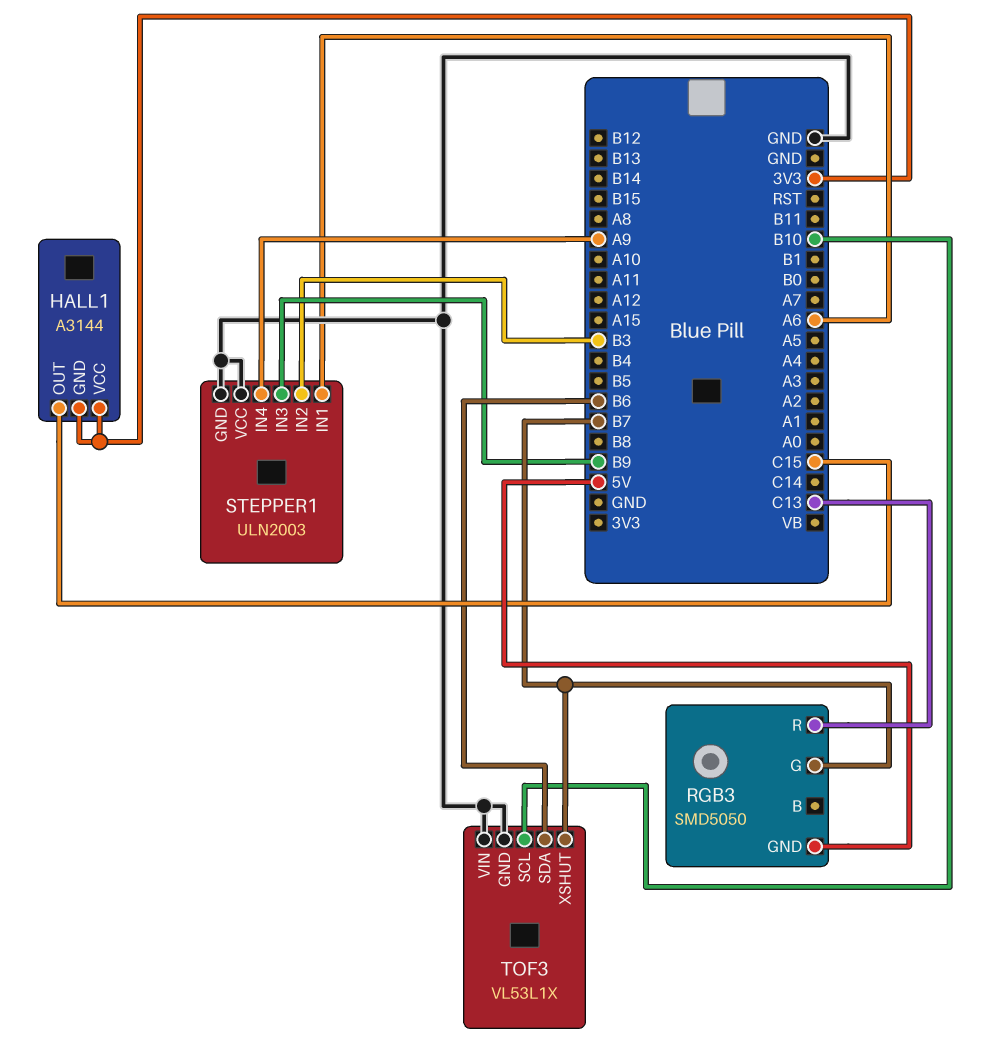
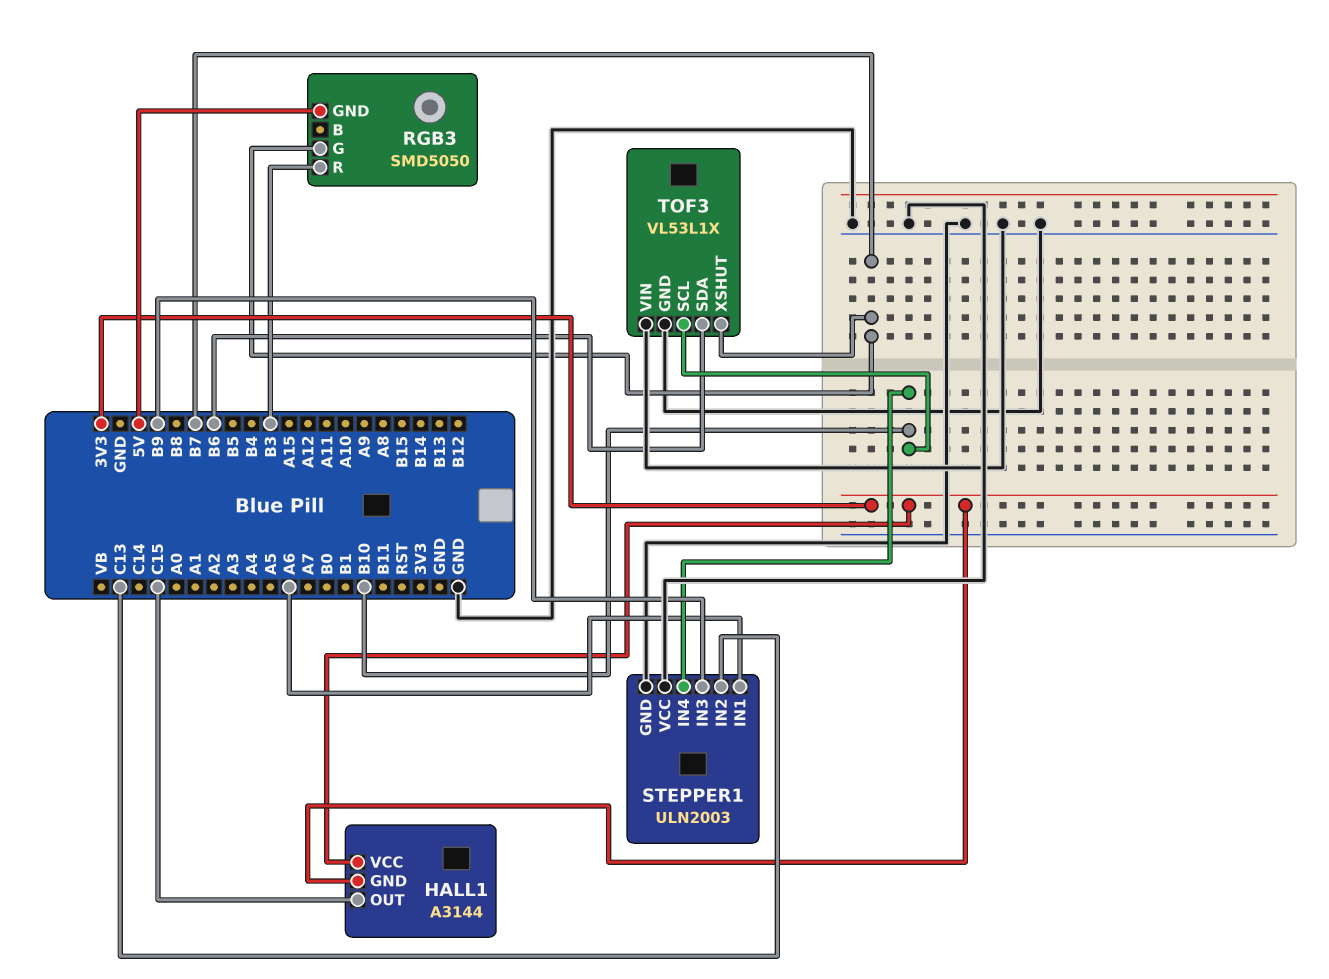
RGB3 pin R: C13 -> B3
STEPPER1 pin IN2: B3 -> C13
STEPPER1 pin IN4: A9 -> B10

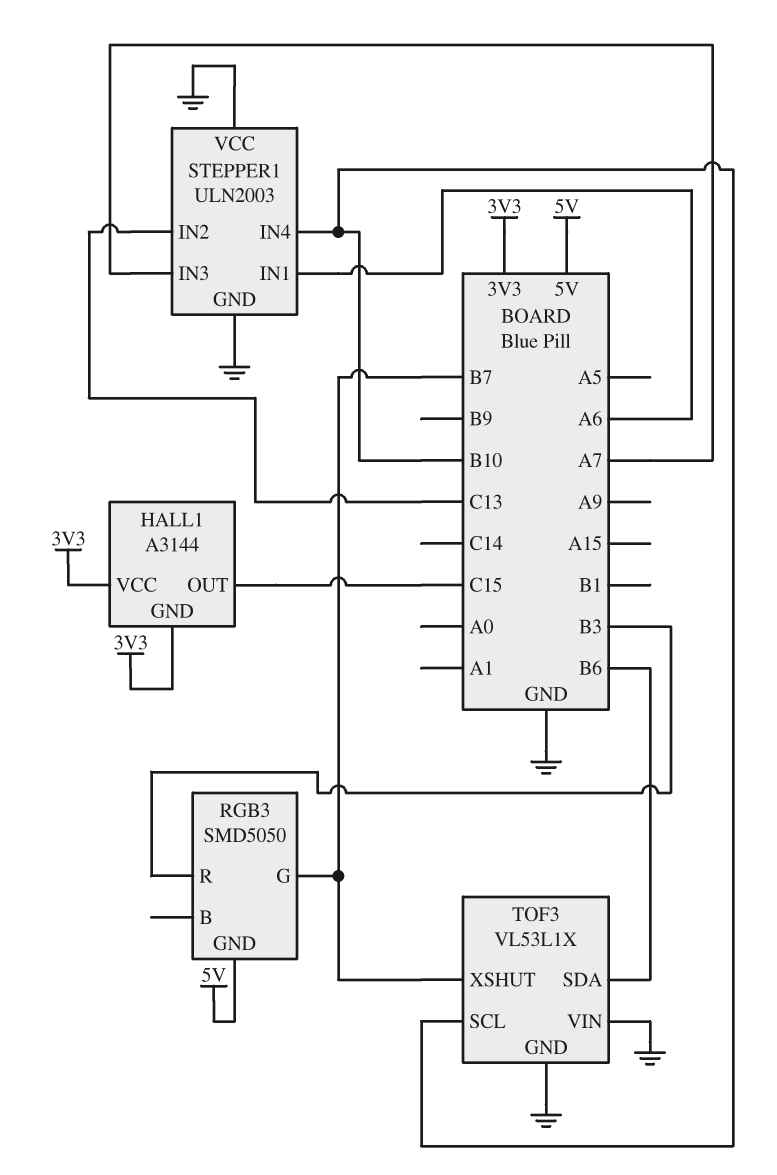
STEPPER1 pin IN3: B9 -> A7

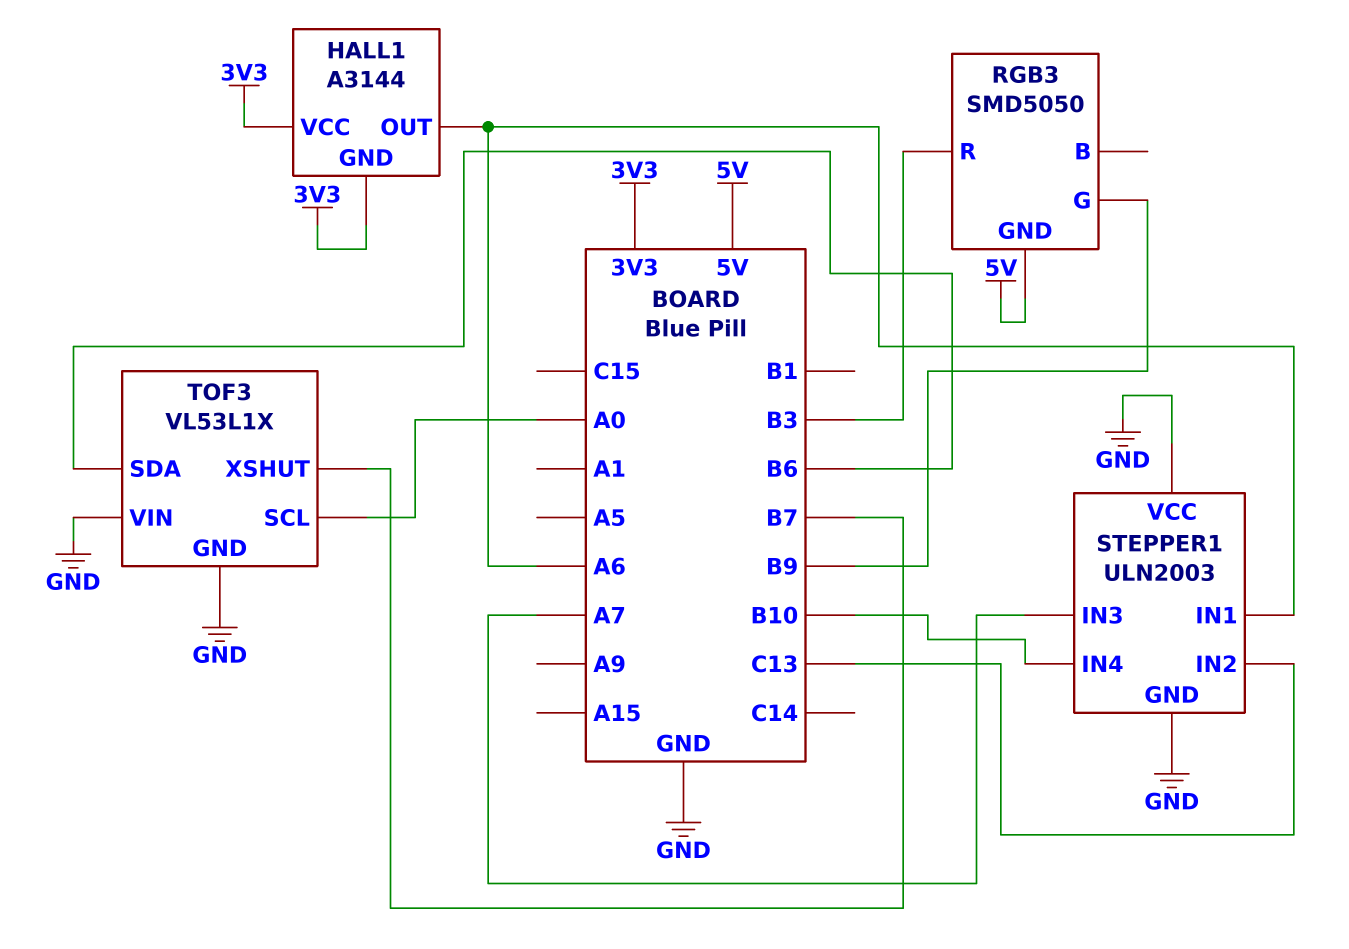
HALL1 pin OUT: C15 -> A6
RGB3 pin G: B7 -> B9
TOF3 pin SCL: B10 -> A0

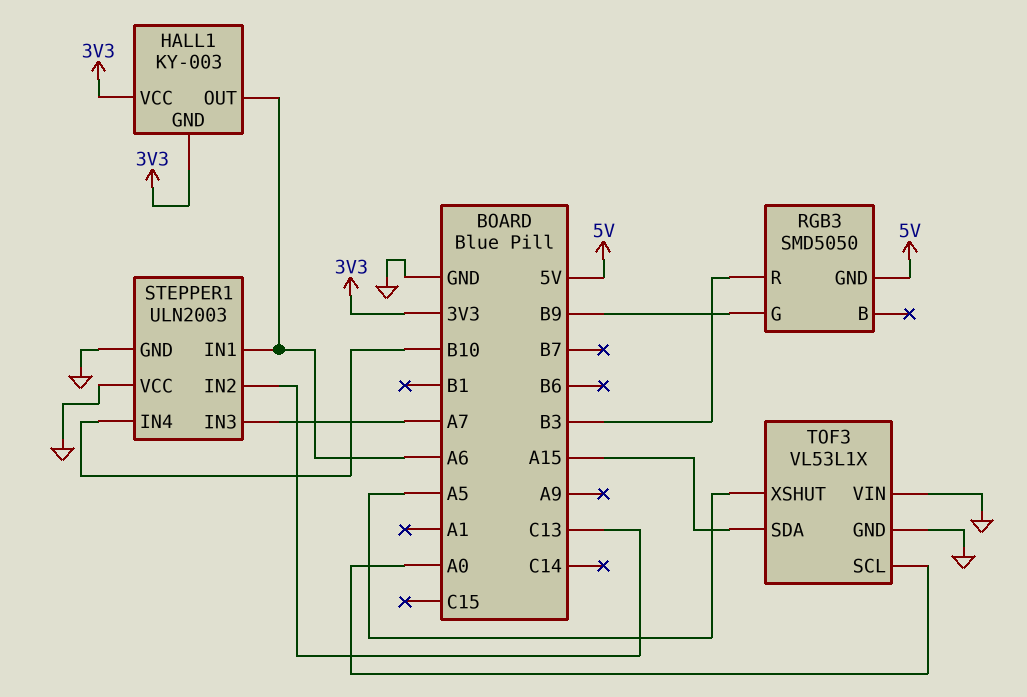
HALL1: A3144 -> KY-003
TOF3 pin SDA: B6 -> A15
TOF3 pin XSHUT: B7 -> A5

